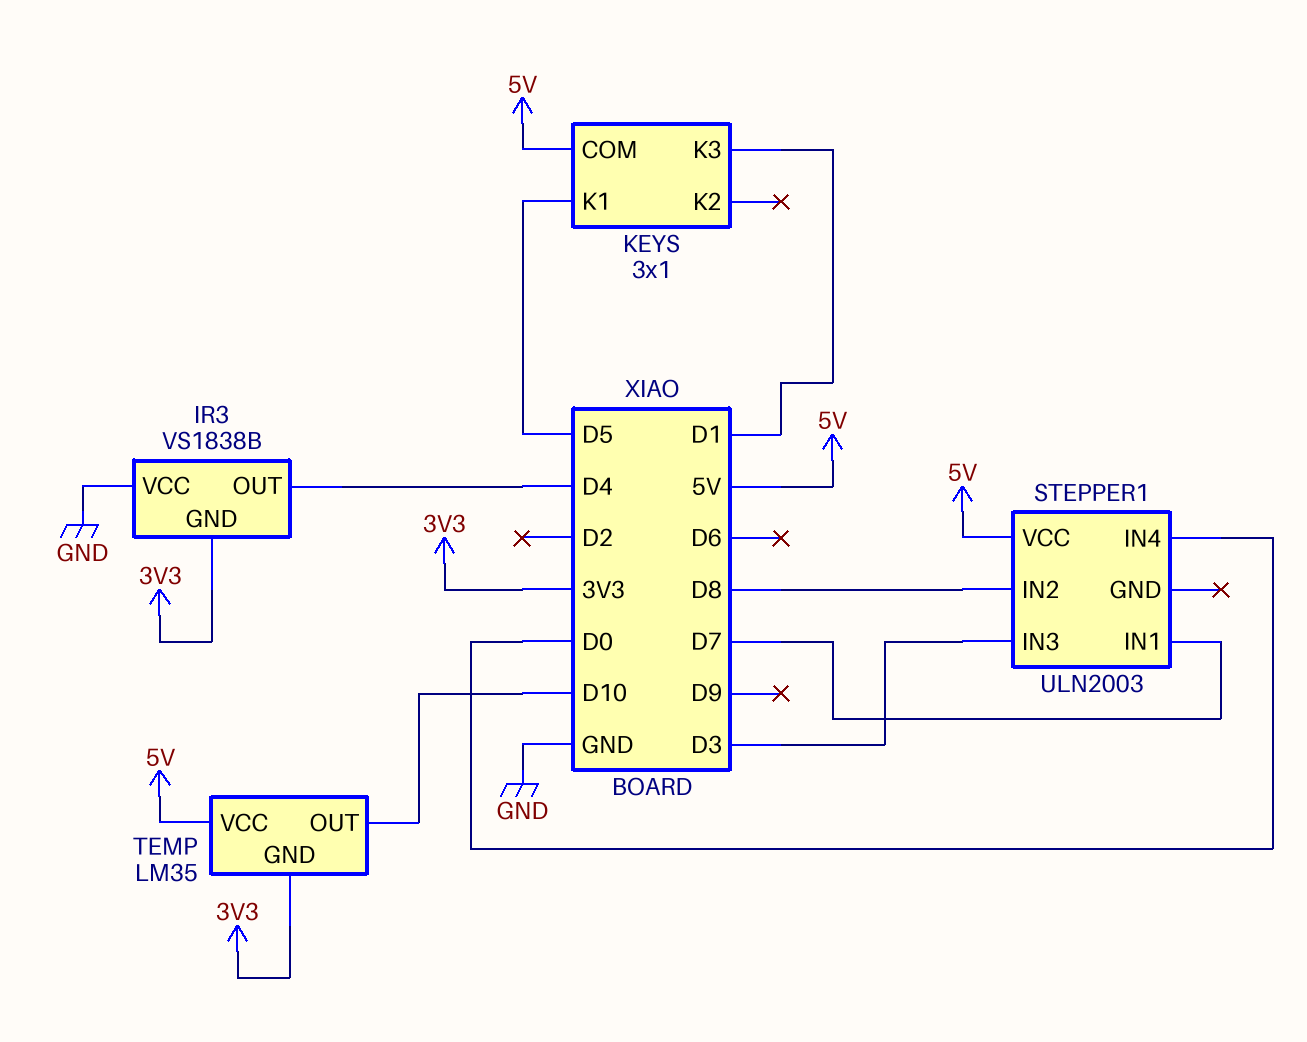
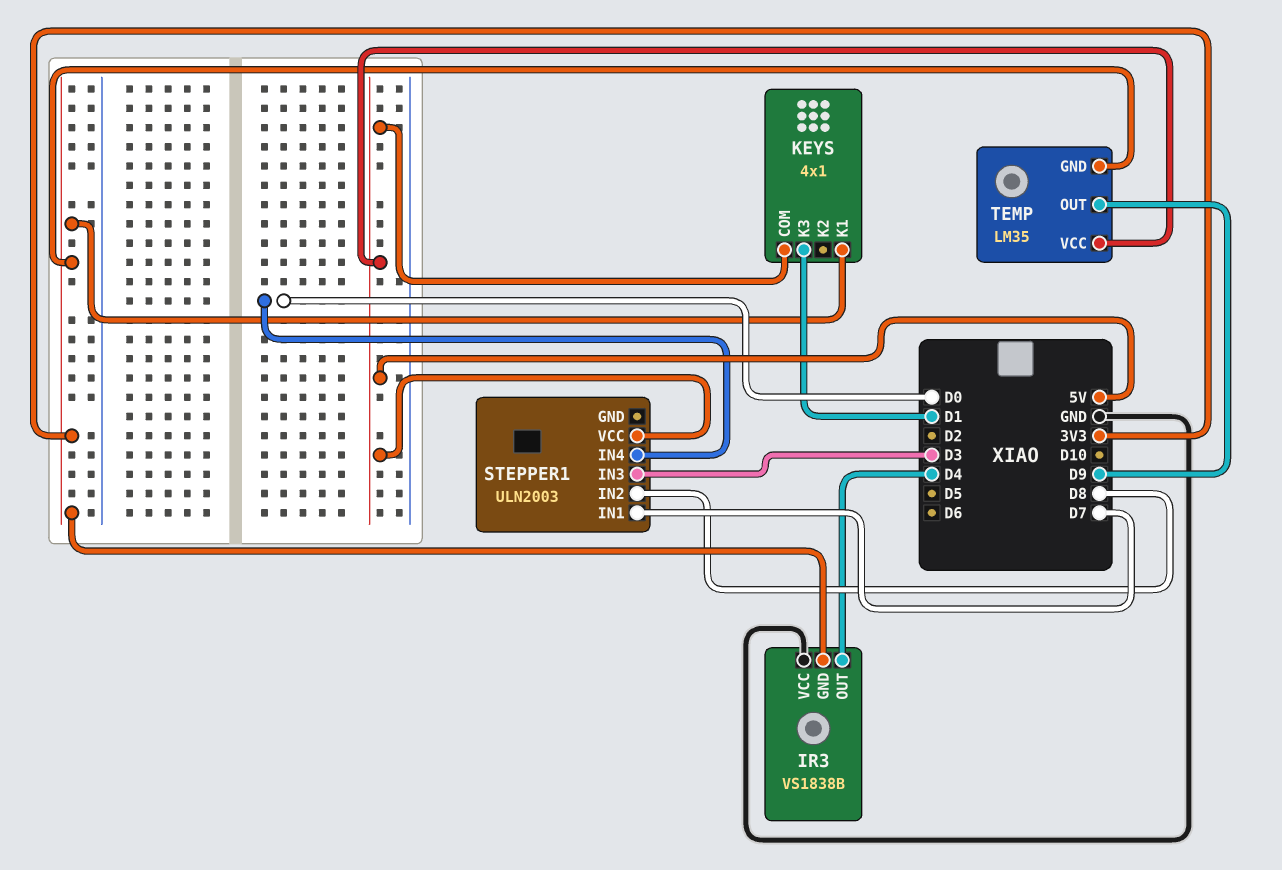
KEYS: 3x1 -> 4x1
KEYS pin K1: D5 -> 3V3
TEMP pin OUT: D10 -> D9

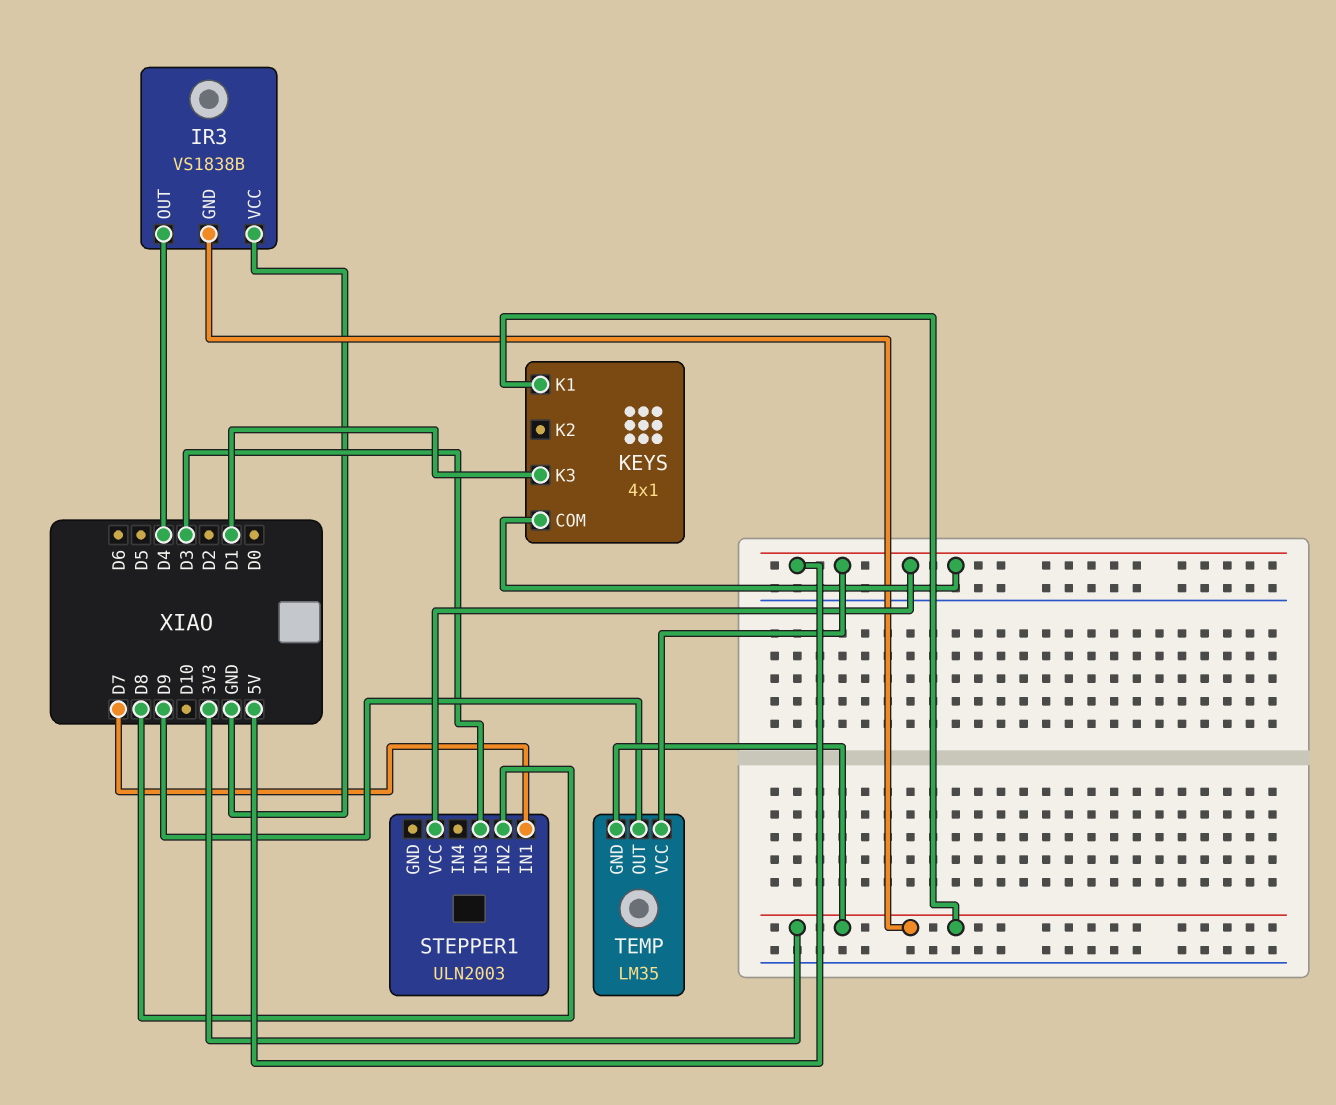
STEPPER1 pin IN4: D0 -> none

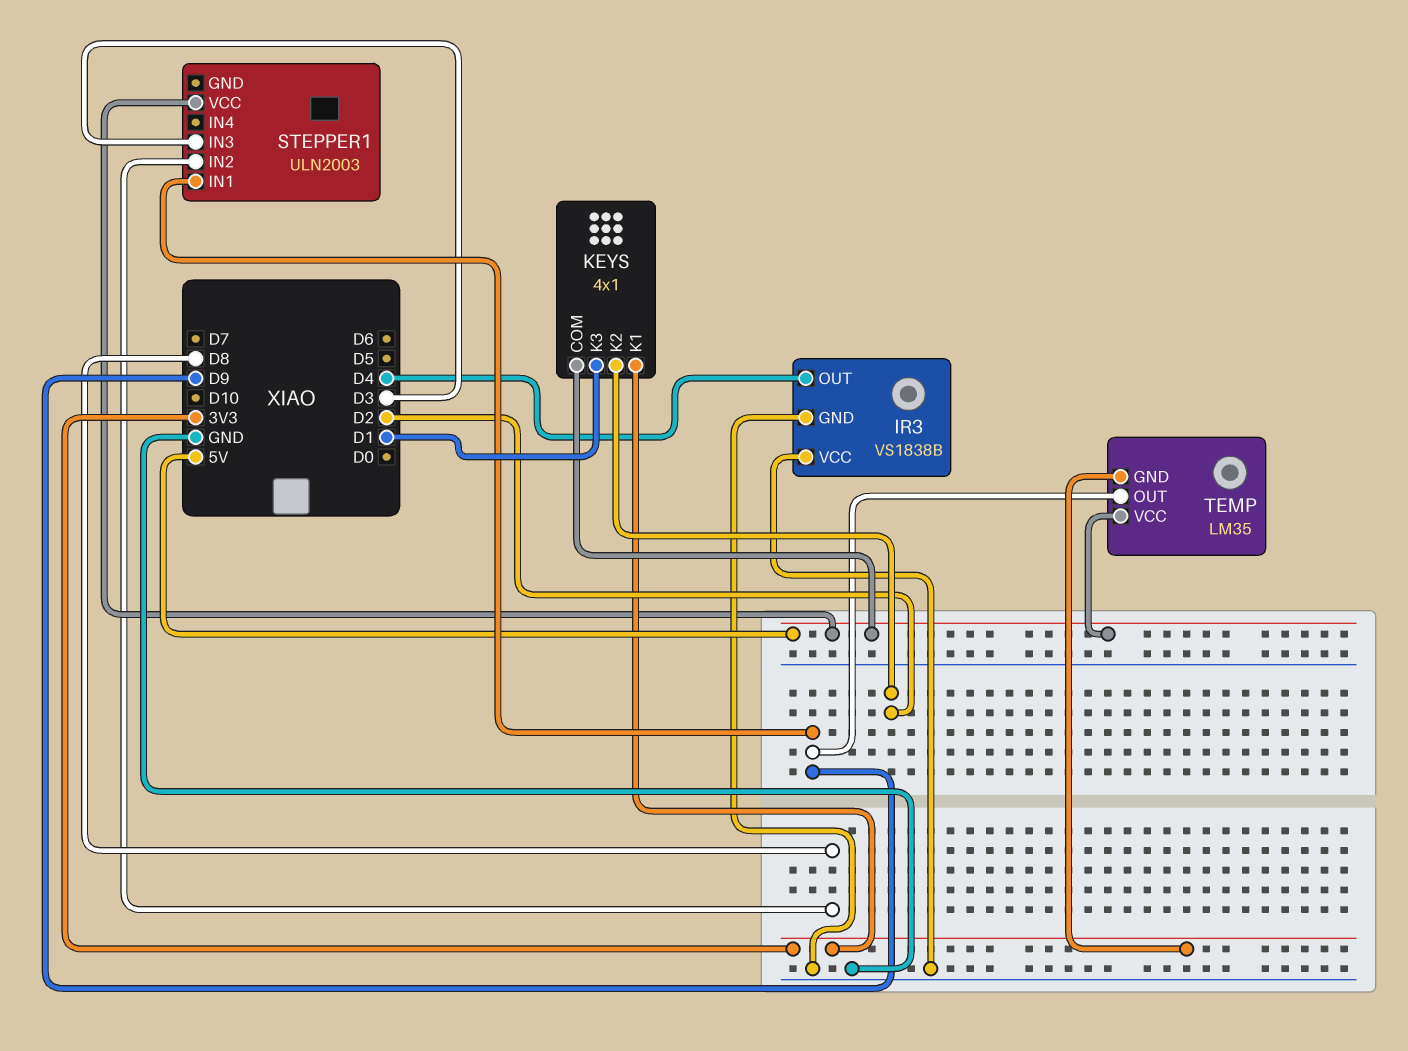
IR3 pin GND: 3V3 -> GND
KEYS pin K2: none -> D2
STEPPER1 pin IN1: D7 -> D9

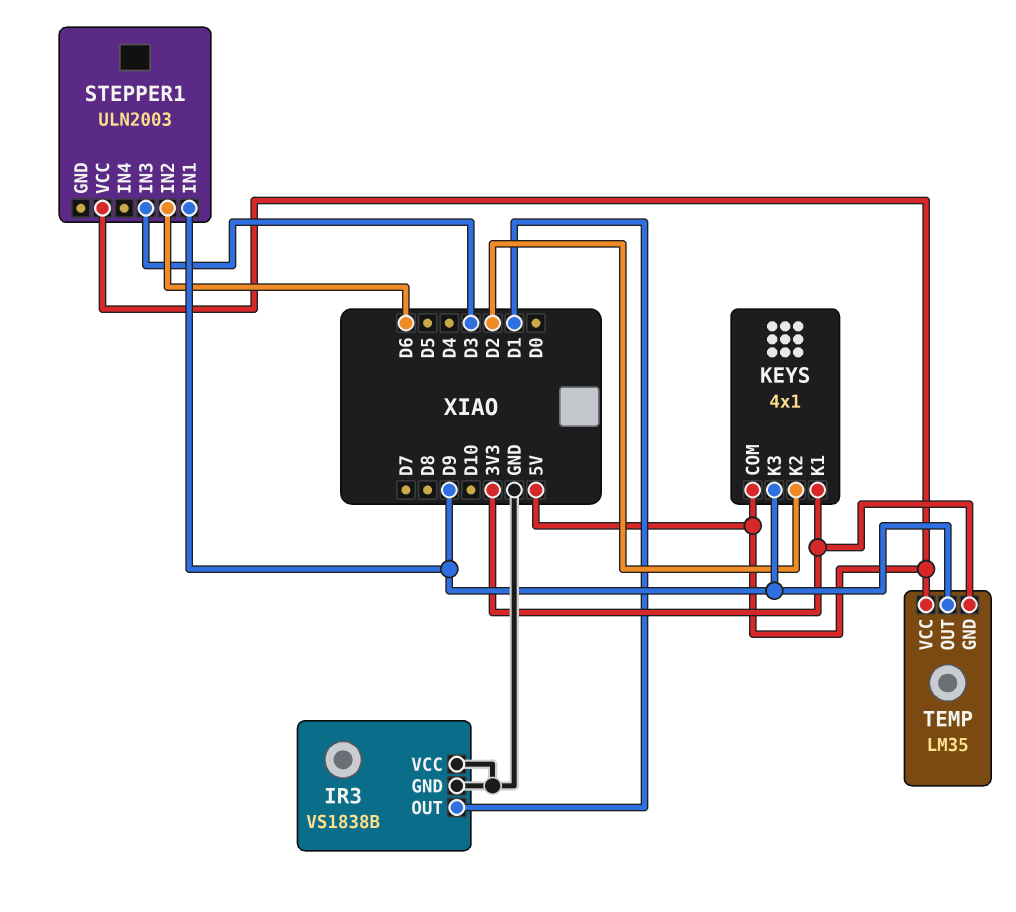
IR3 pin OUT: D4 -> D1
KEYS pin K3: D1 -> D9
STEPPER1 pin IN2: D8 -> D6

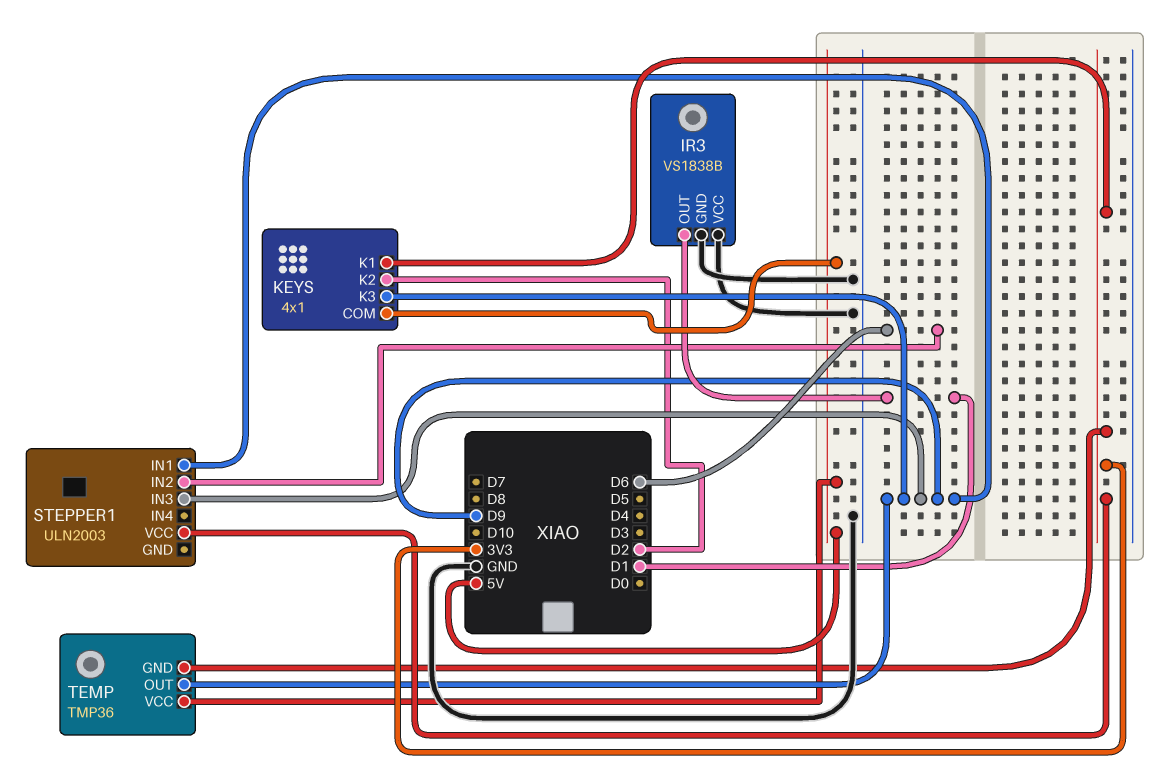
STEPPER1 pin IN3: D3 -> D9
STEPPER1 pin VCC: 5V -> 3V3
TEMP: LM35 -> TMP36

